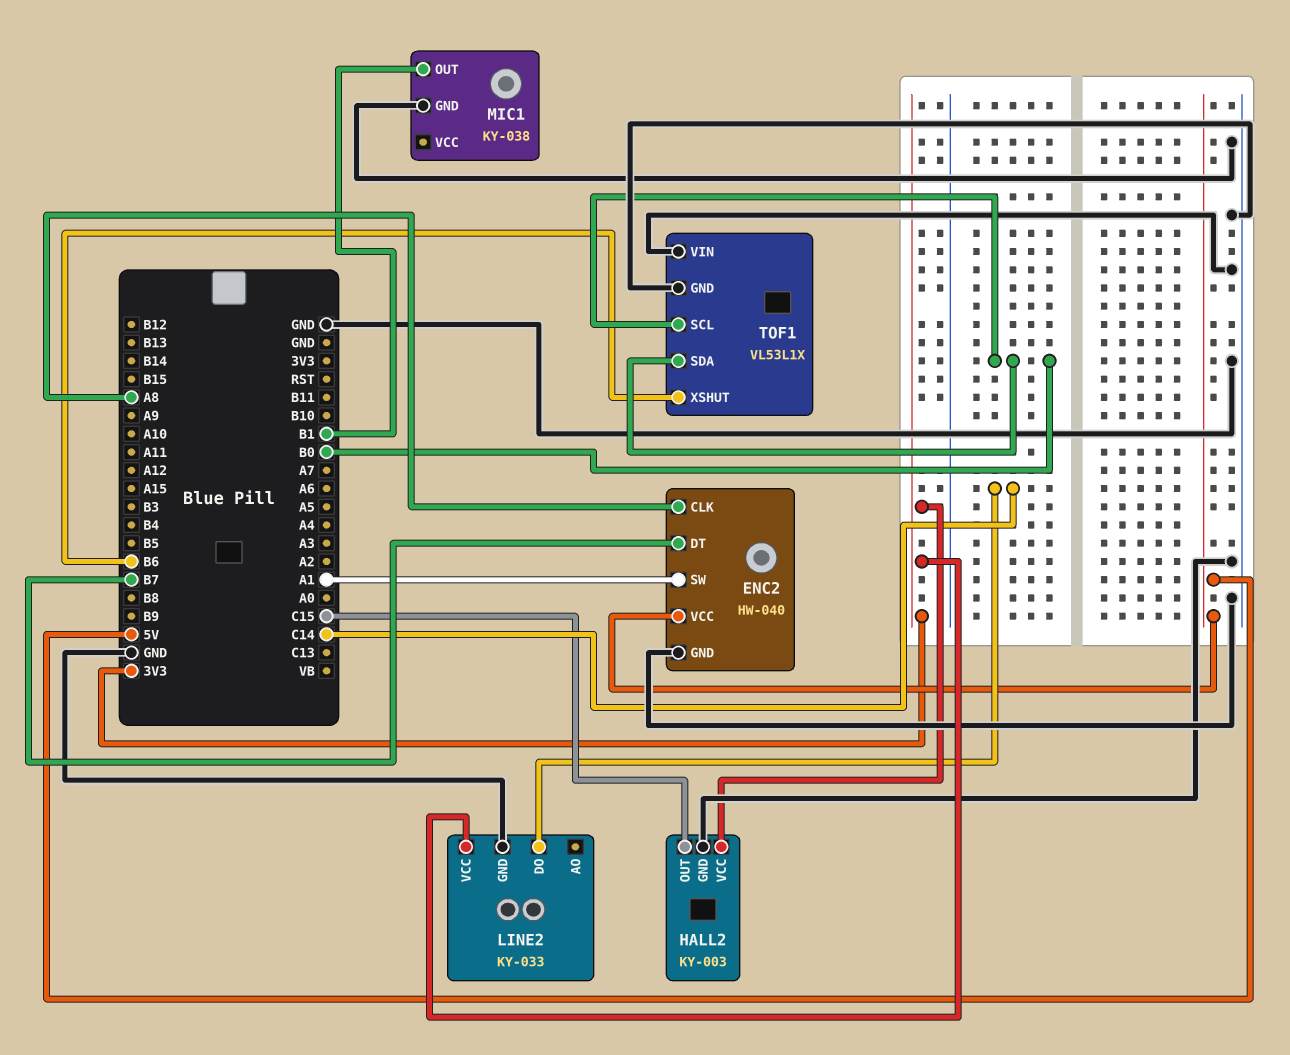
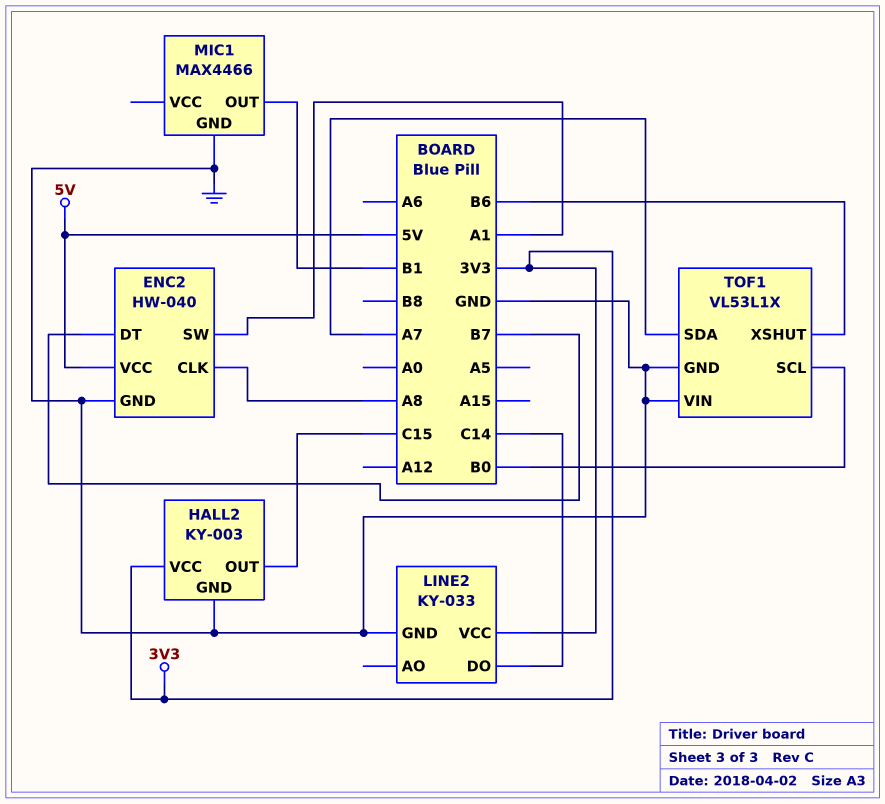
MIC1: KY-038 -> MAX4466
TOF1 pin SDA: B0 -> A7

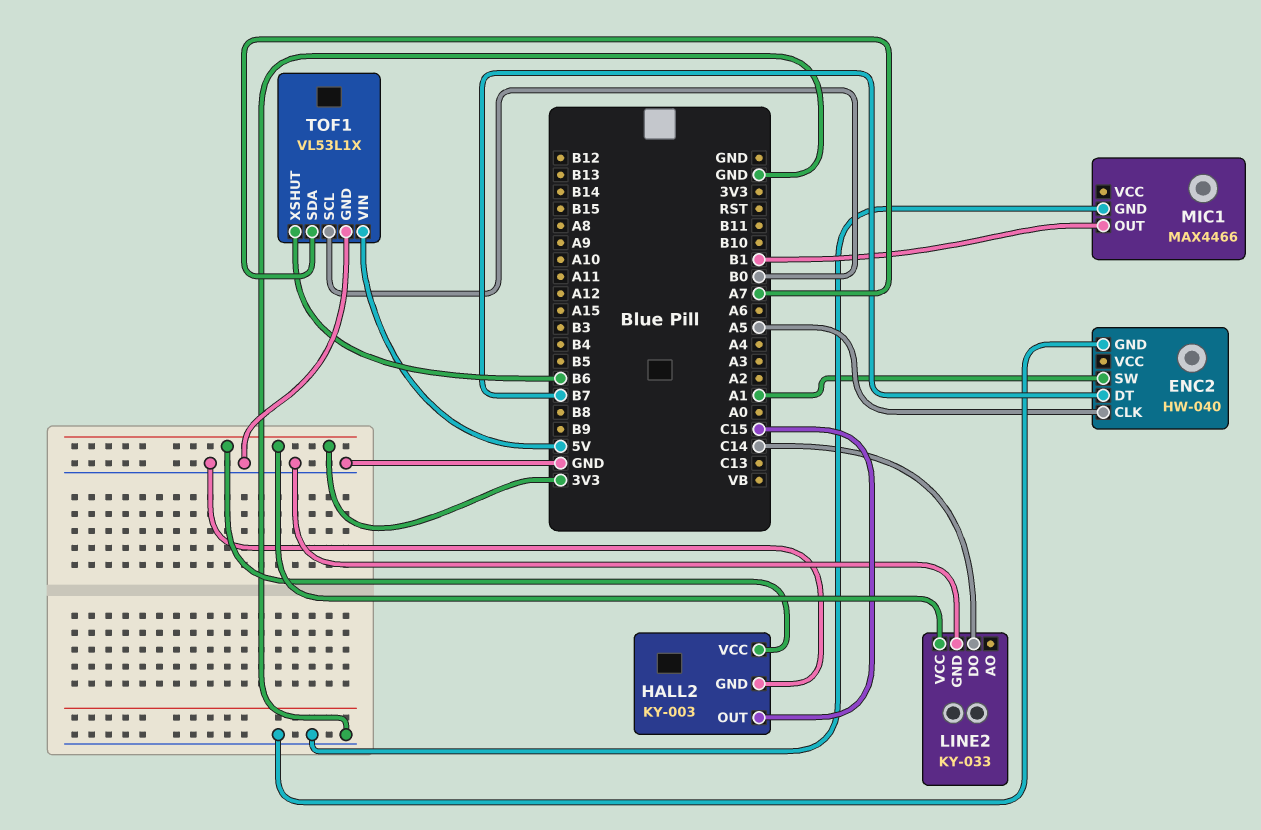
ENC2 pin CLK: A8 -> A5
ENC2 pin VCC: 5V -> none
TOF1 pin VIN: GND -> 5V

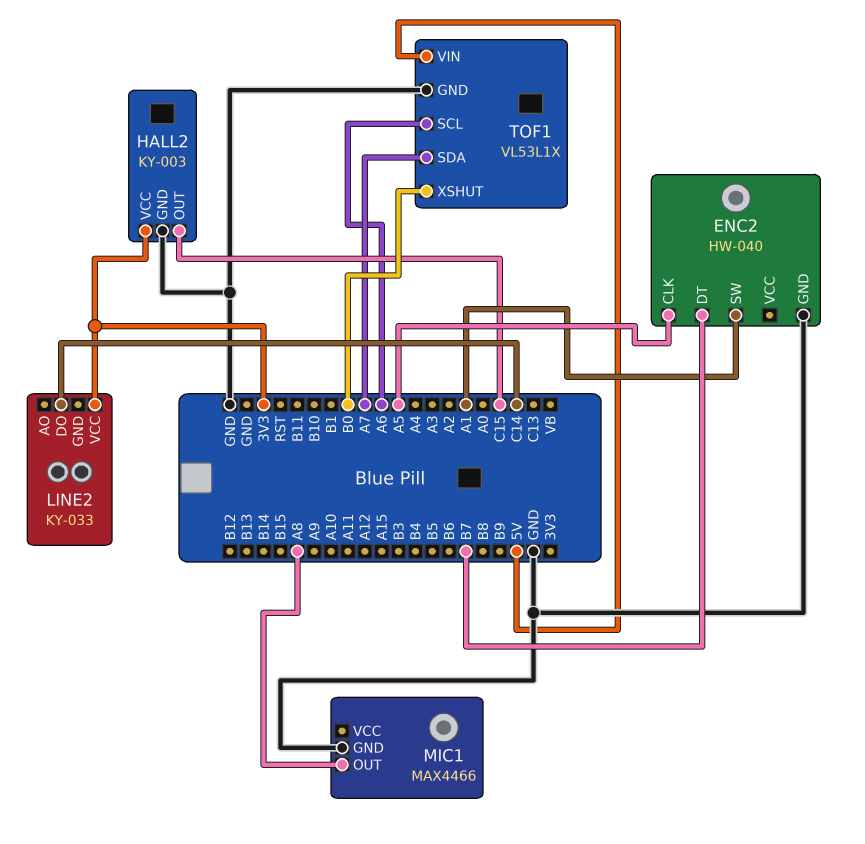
LINE2 pin GND: GND -> none
MIC1 pin OUT: B1 -> A8
TOF1 pin SCL: B0 -> A6
TOF1 pin XSHUT: B6 -> B0

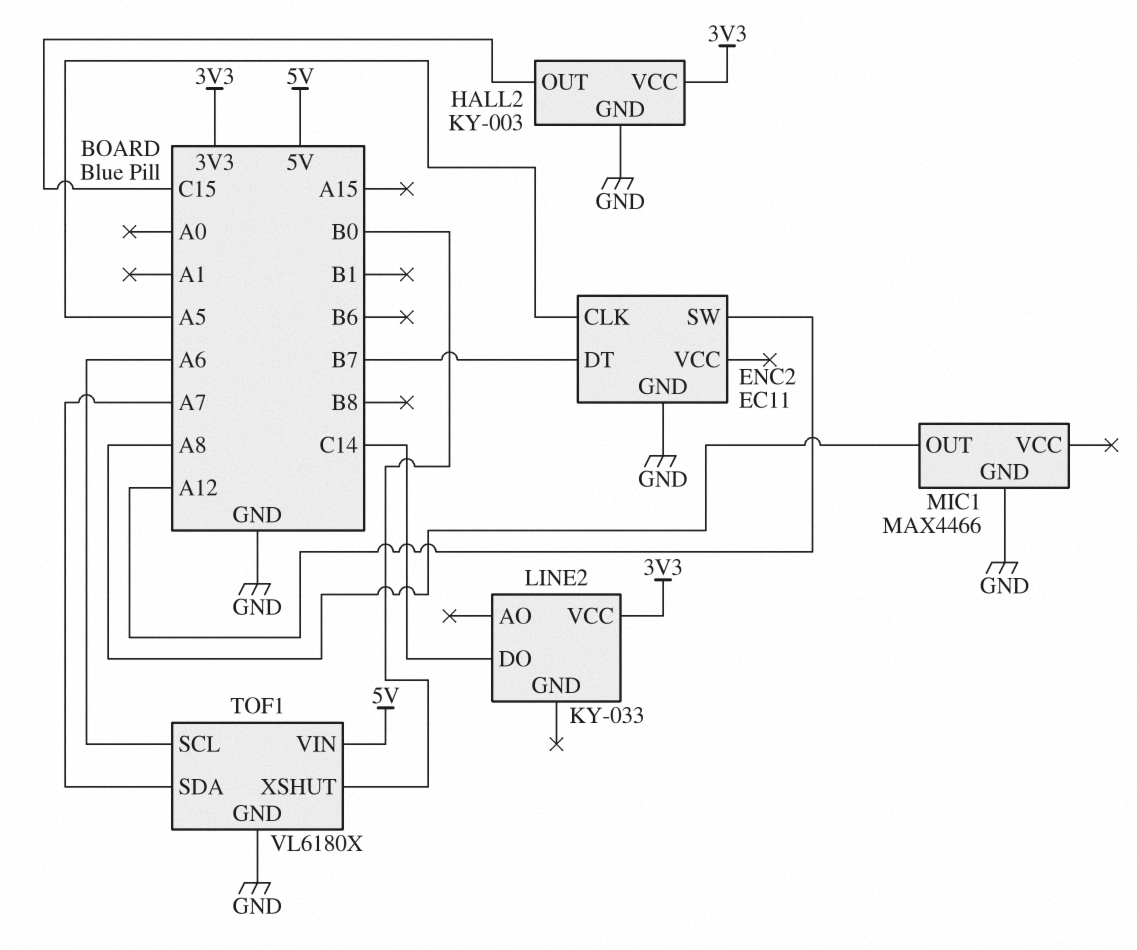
ENC2: HW-040 -> EC11
ENC2 pin SW: A1 -> A12
TOF1: VL53L1X -> VL6180X

